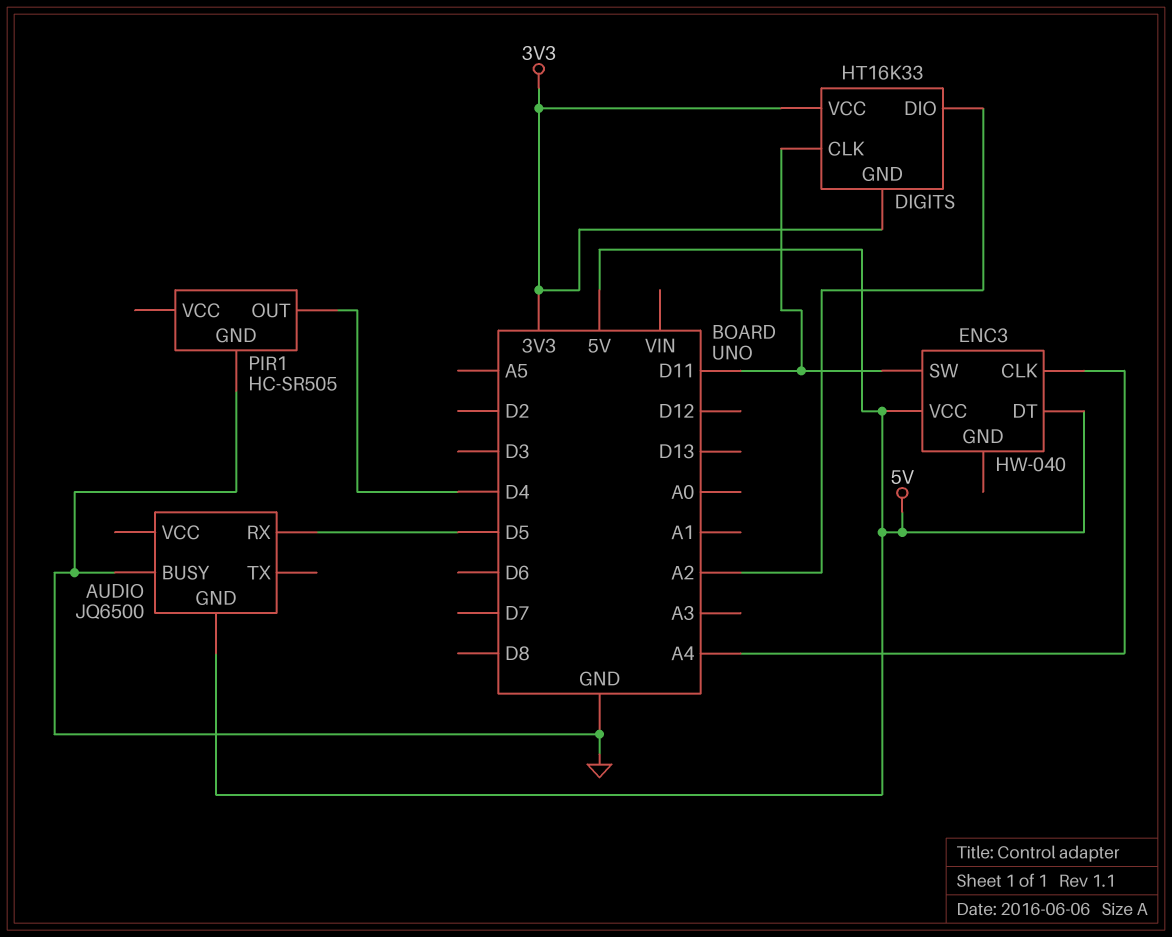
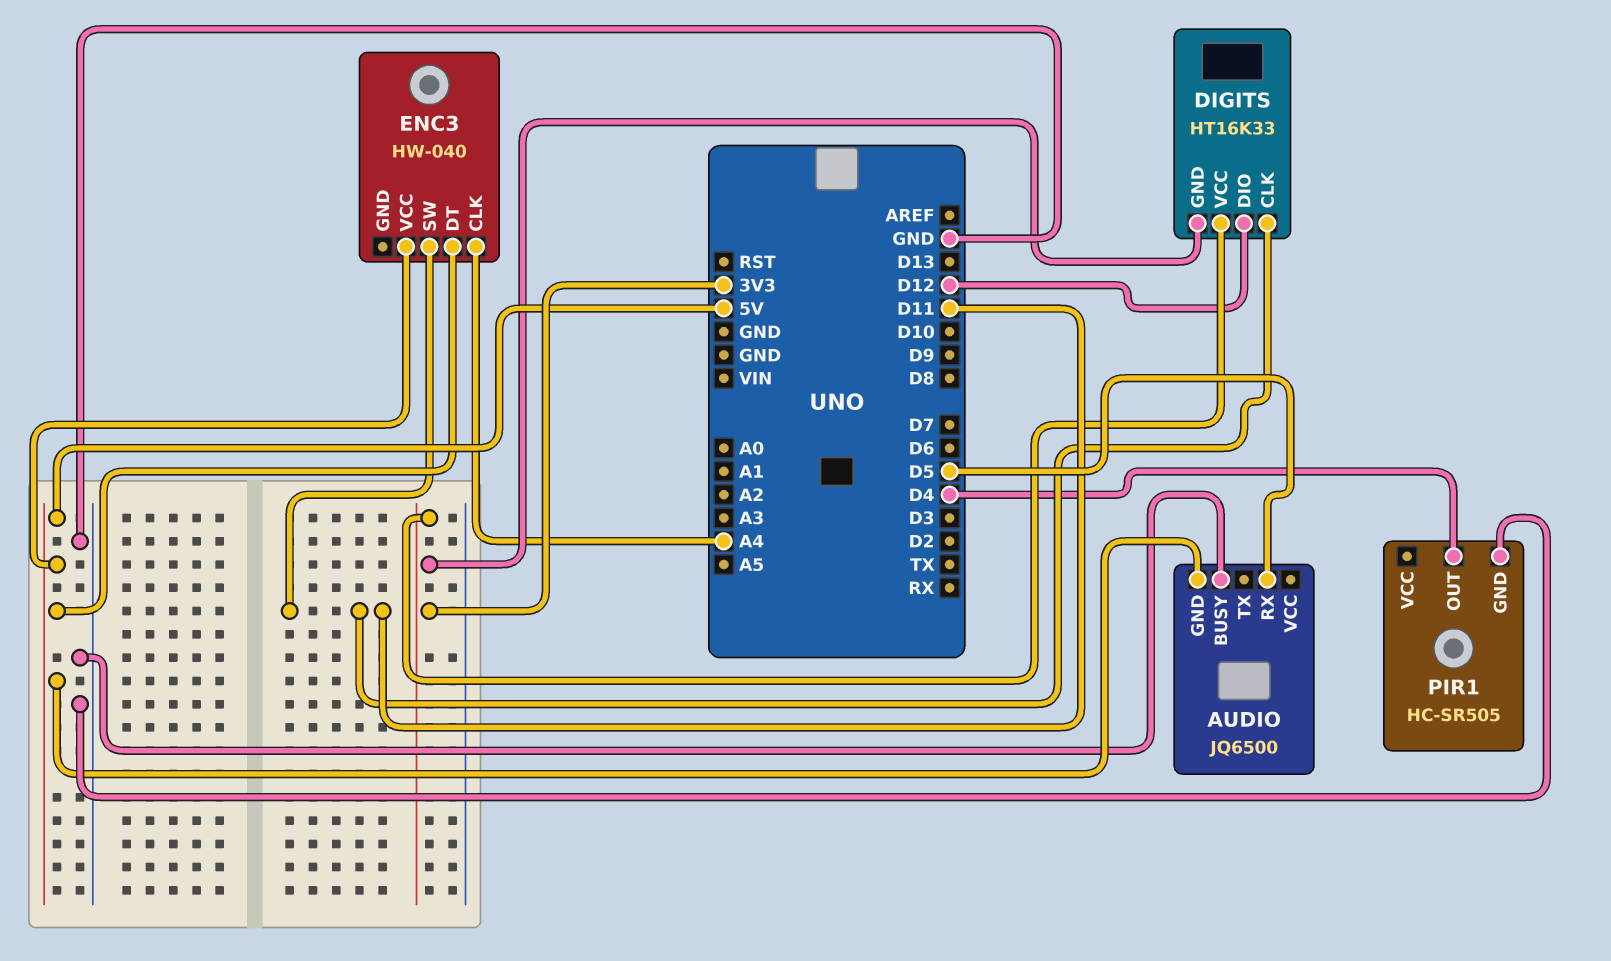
DIGITS pin DIO: A2 -> D12

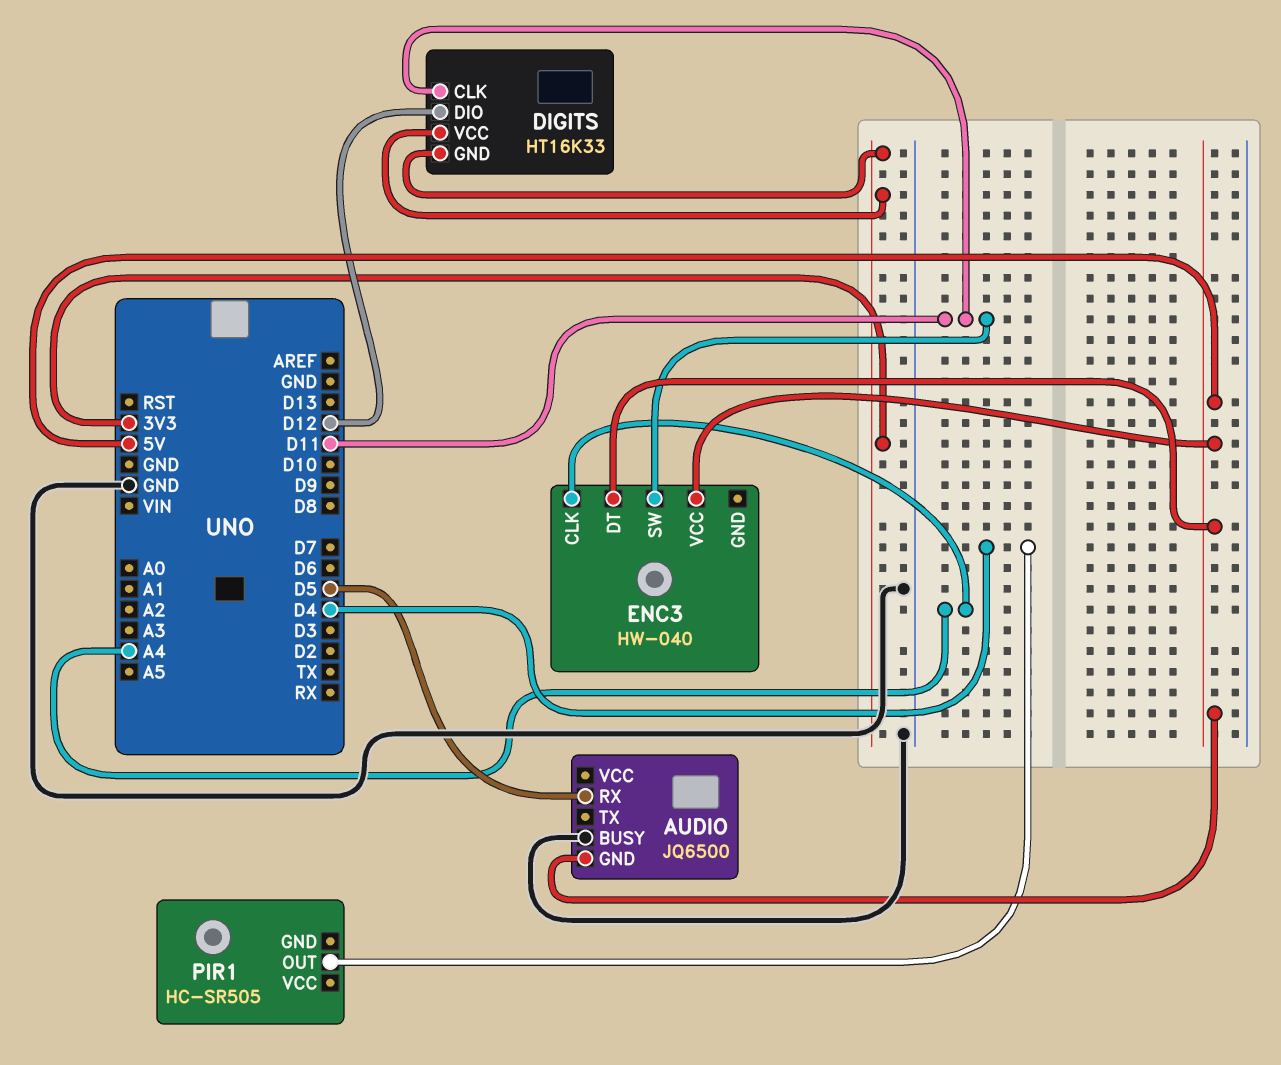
PIR1 pin GND: GND -> none

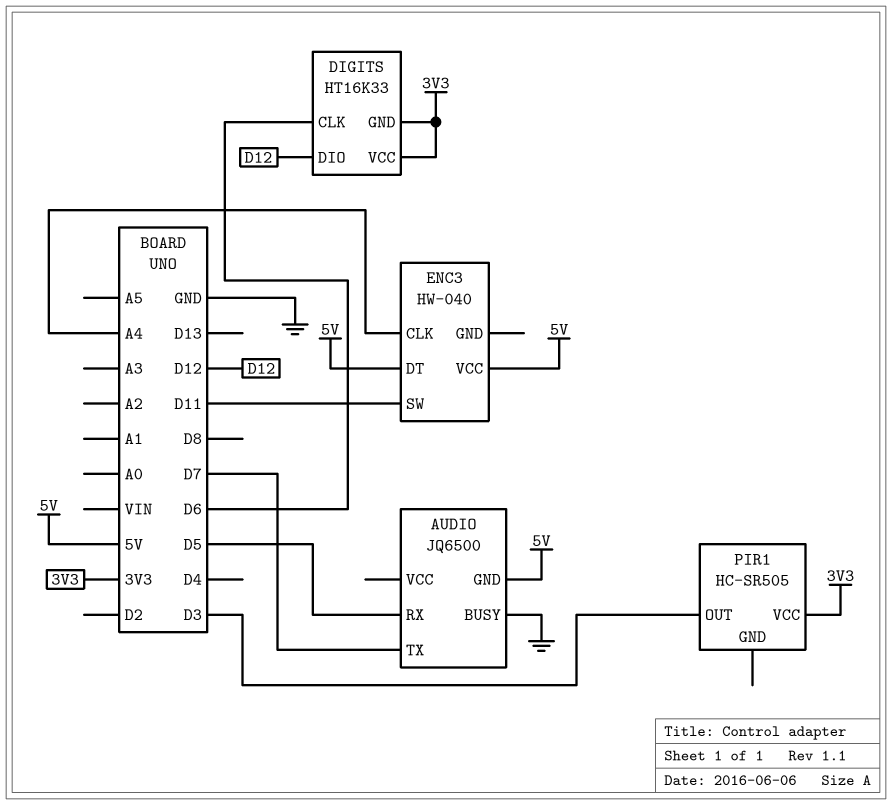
AUDIO pin TX: none -> D7
DIGITS pin CLK: D11 -> D6
PIR1 pin OUT: D4 -> D3
PIR1 pin VCC: none -> 3V3

